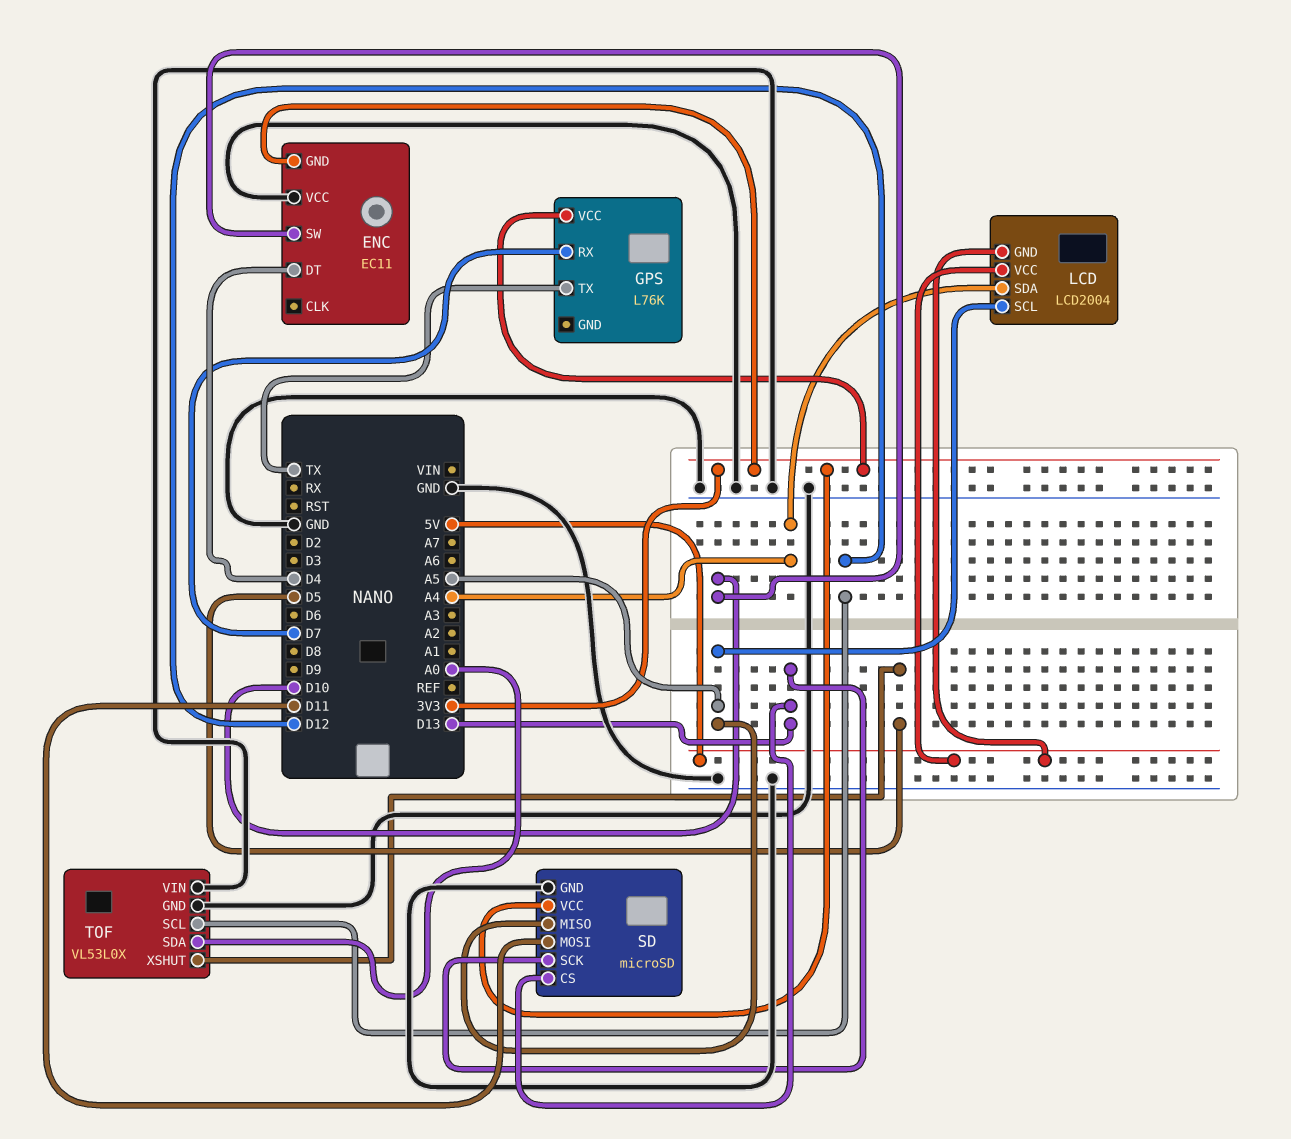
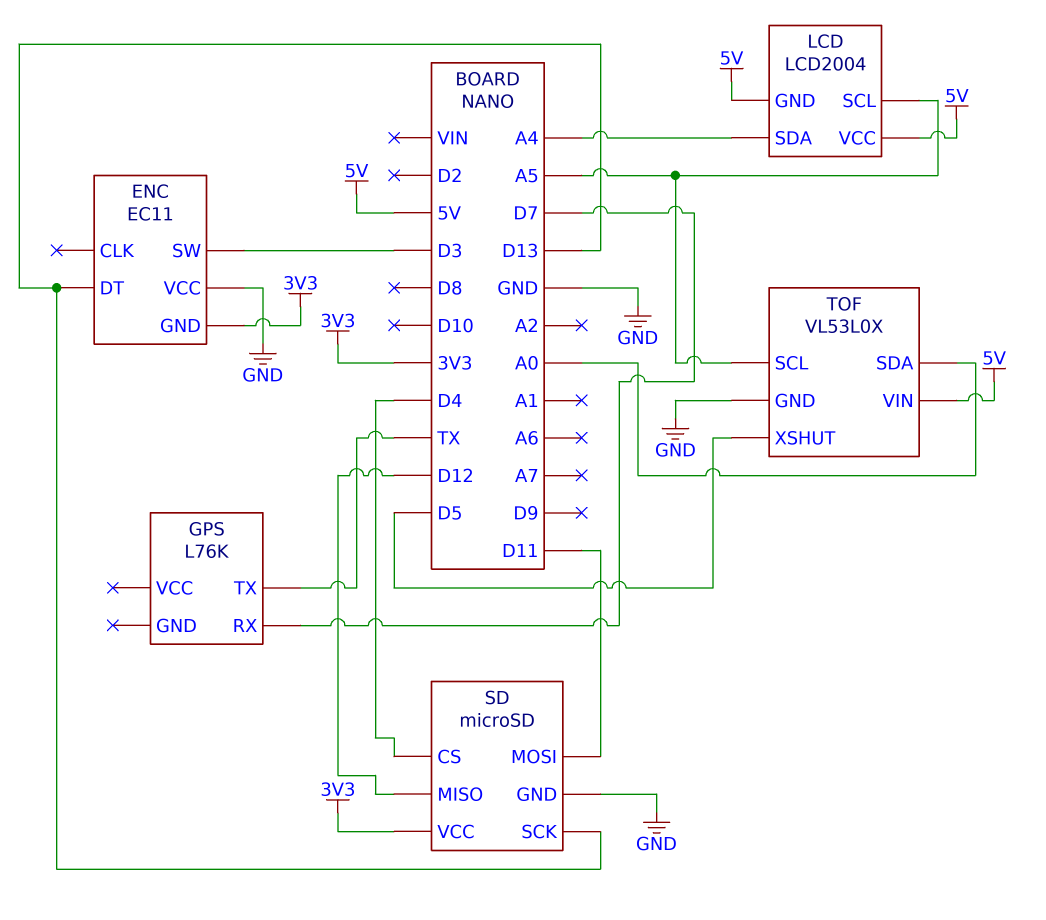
ENC pin DT: D4 -> D13
ENC pin SW: D10 -> D3
GPS pin VCC: 3V3 -> none
SD pin CS: D13 -> D4
SD pin MISO: A5 -> D12
TOF pin SCL: D12 -> A5
TOF pin VIN: GND -> 5V

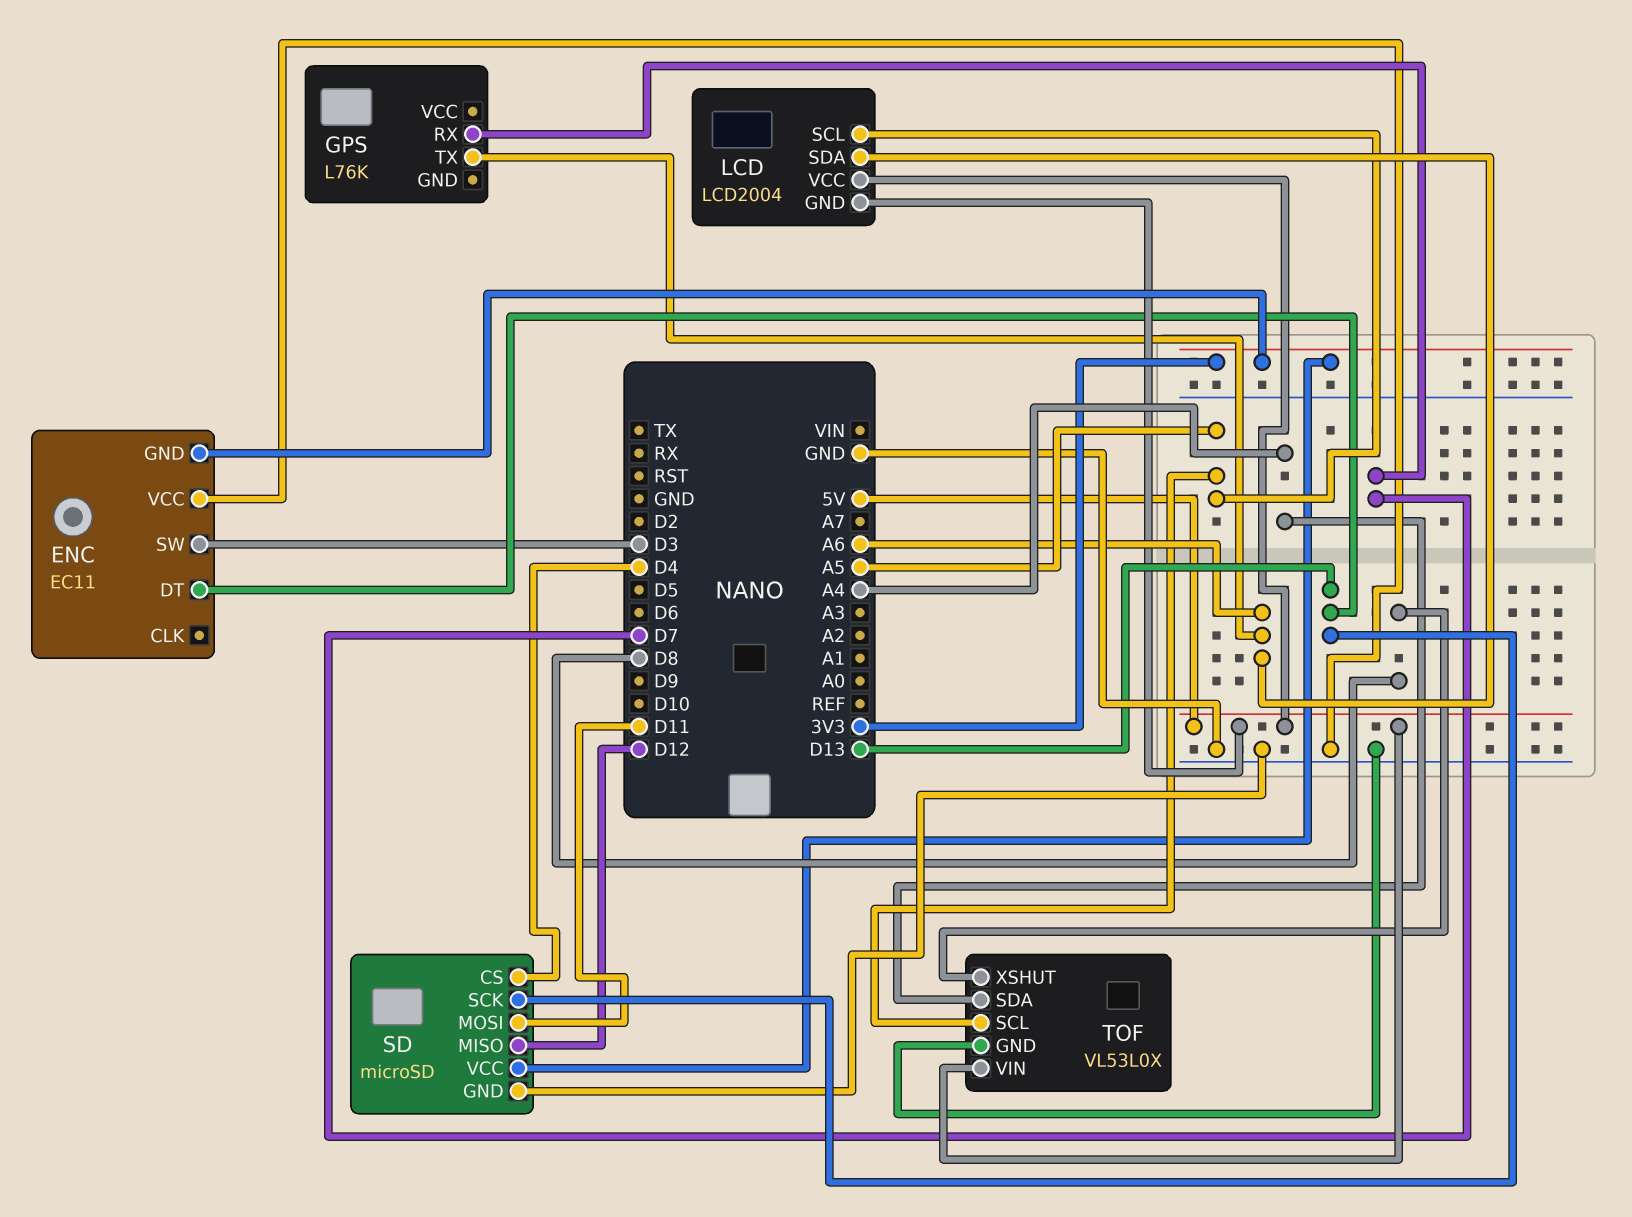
GPS pin TX: TX -> A6
LCD pin SDA: A4 -> A6
TOF pin SDA: A0 -> A4
TOF pin XSHUT: D5 -> D8

